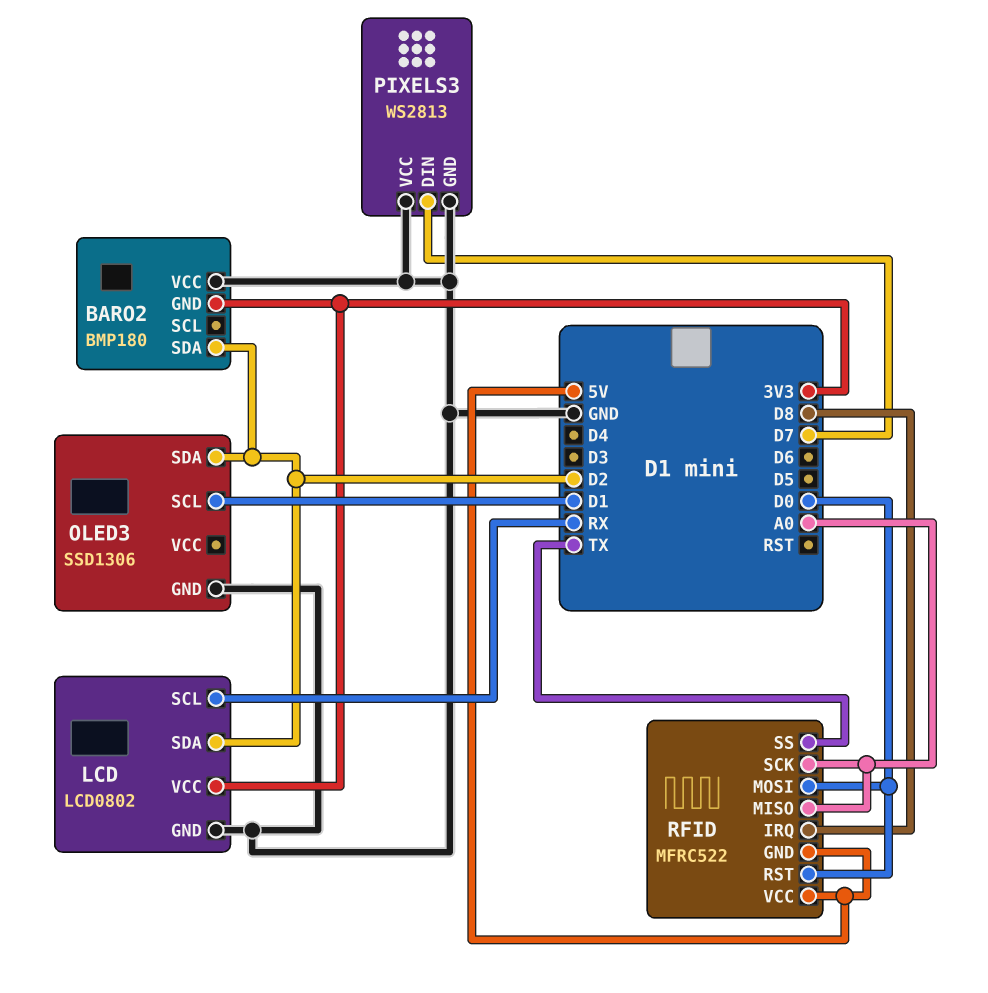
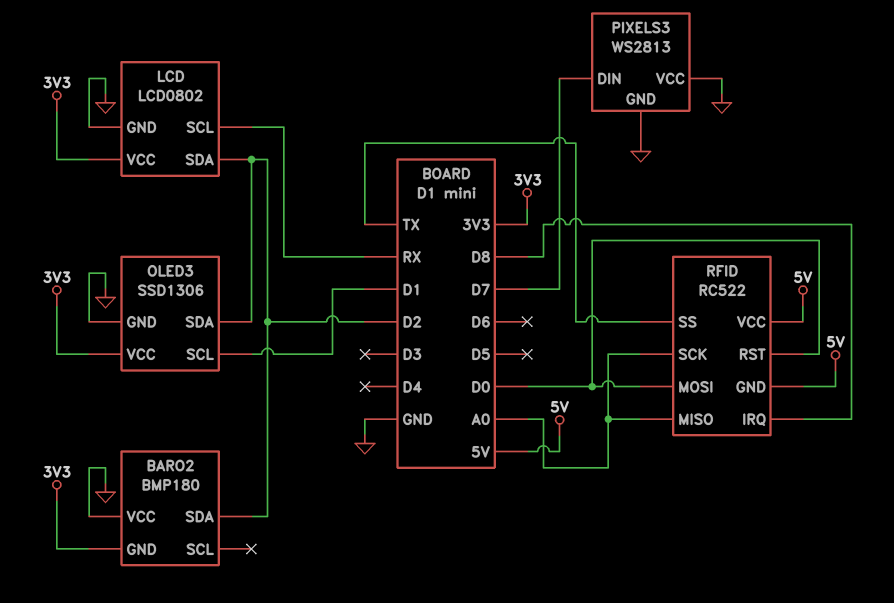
OLED3 pin VCC: none -> 3V3
RFID: MFRC522 -> RC522

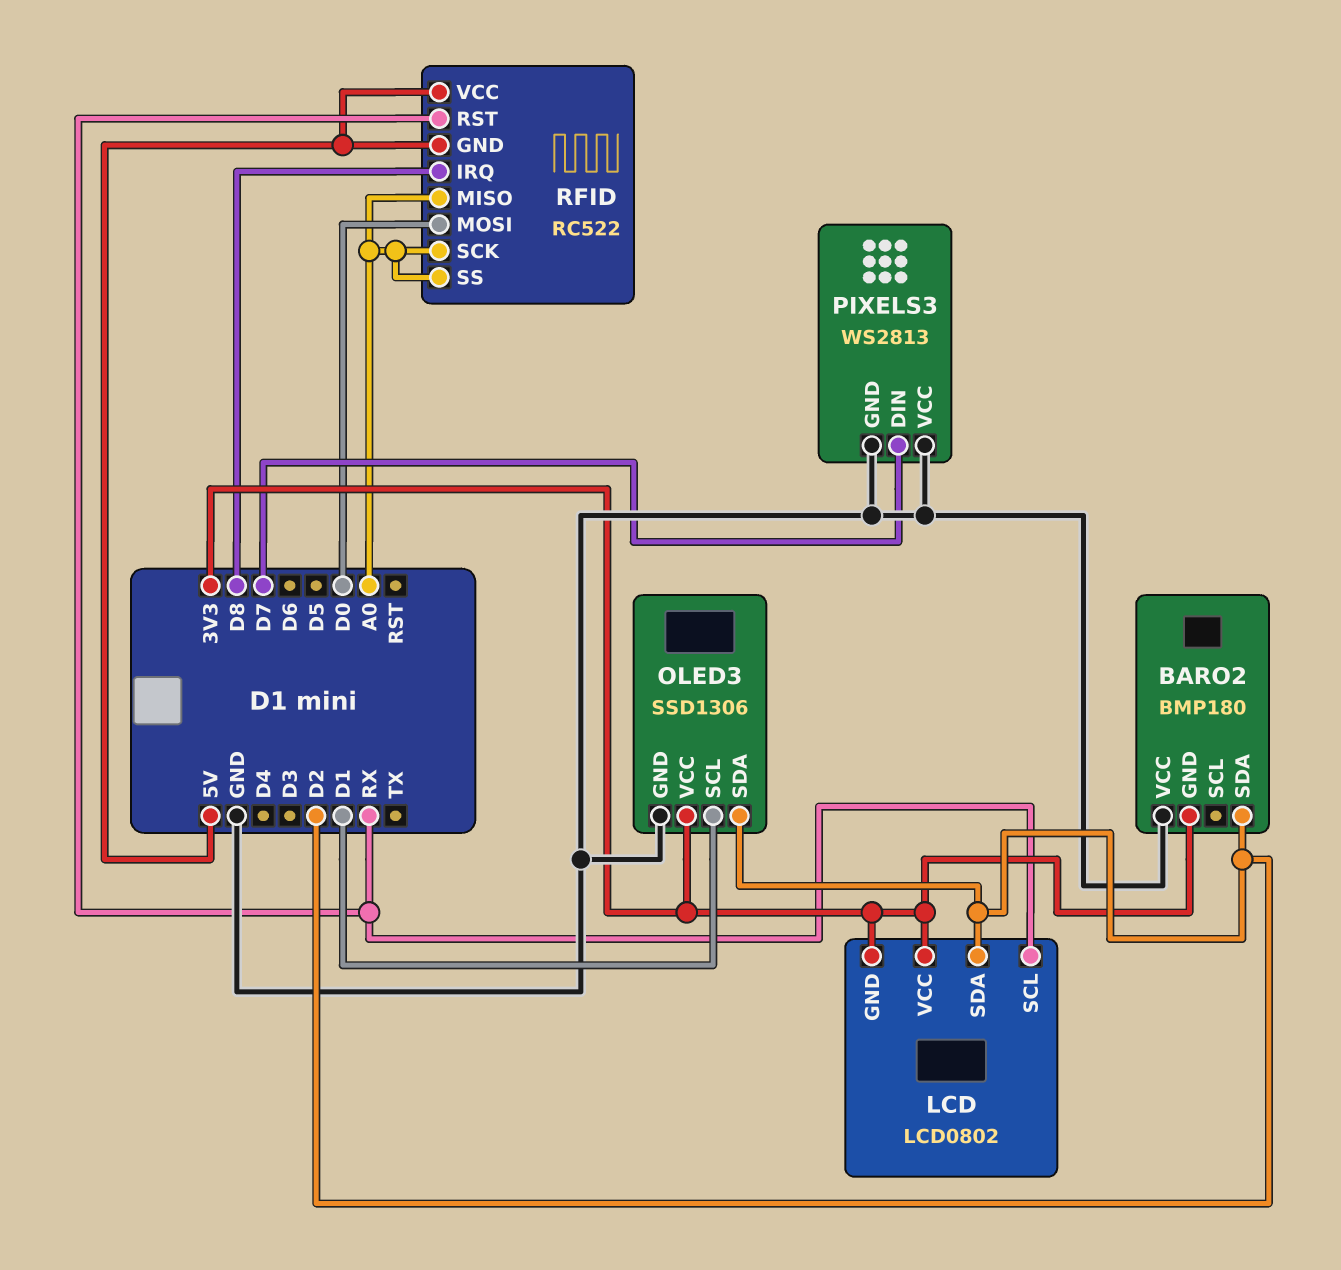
LCD pin GND: GND -> 3V3
RFID pin RST: D0 -> RX
RFID pin SS: TX -> A0

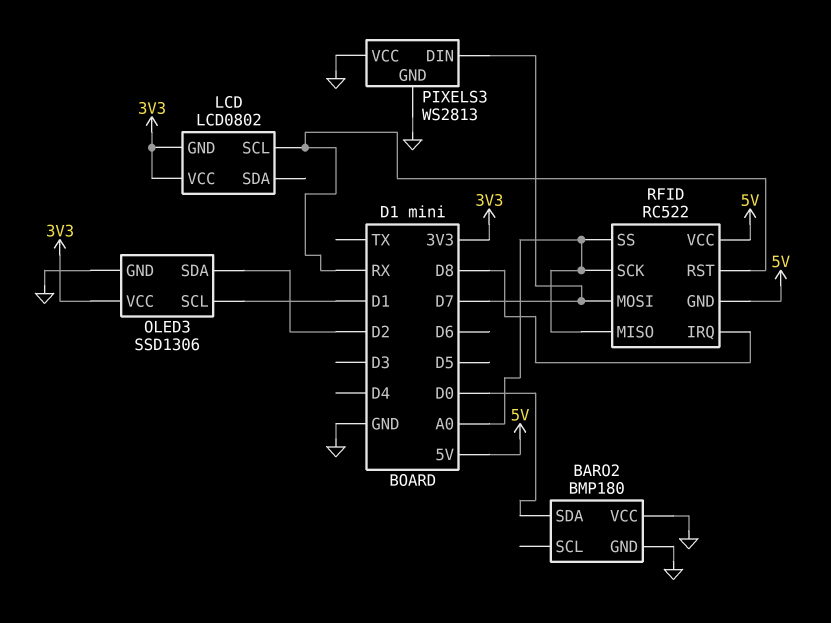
BARO2 pin GND: 3V3 -> GND
BARO2 pin SDA: D2 -> D0
LCD pin SDA: D2 -> none
RFID pin MOSI: D0 -> D7

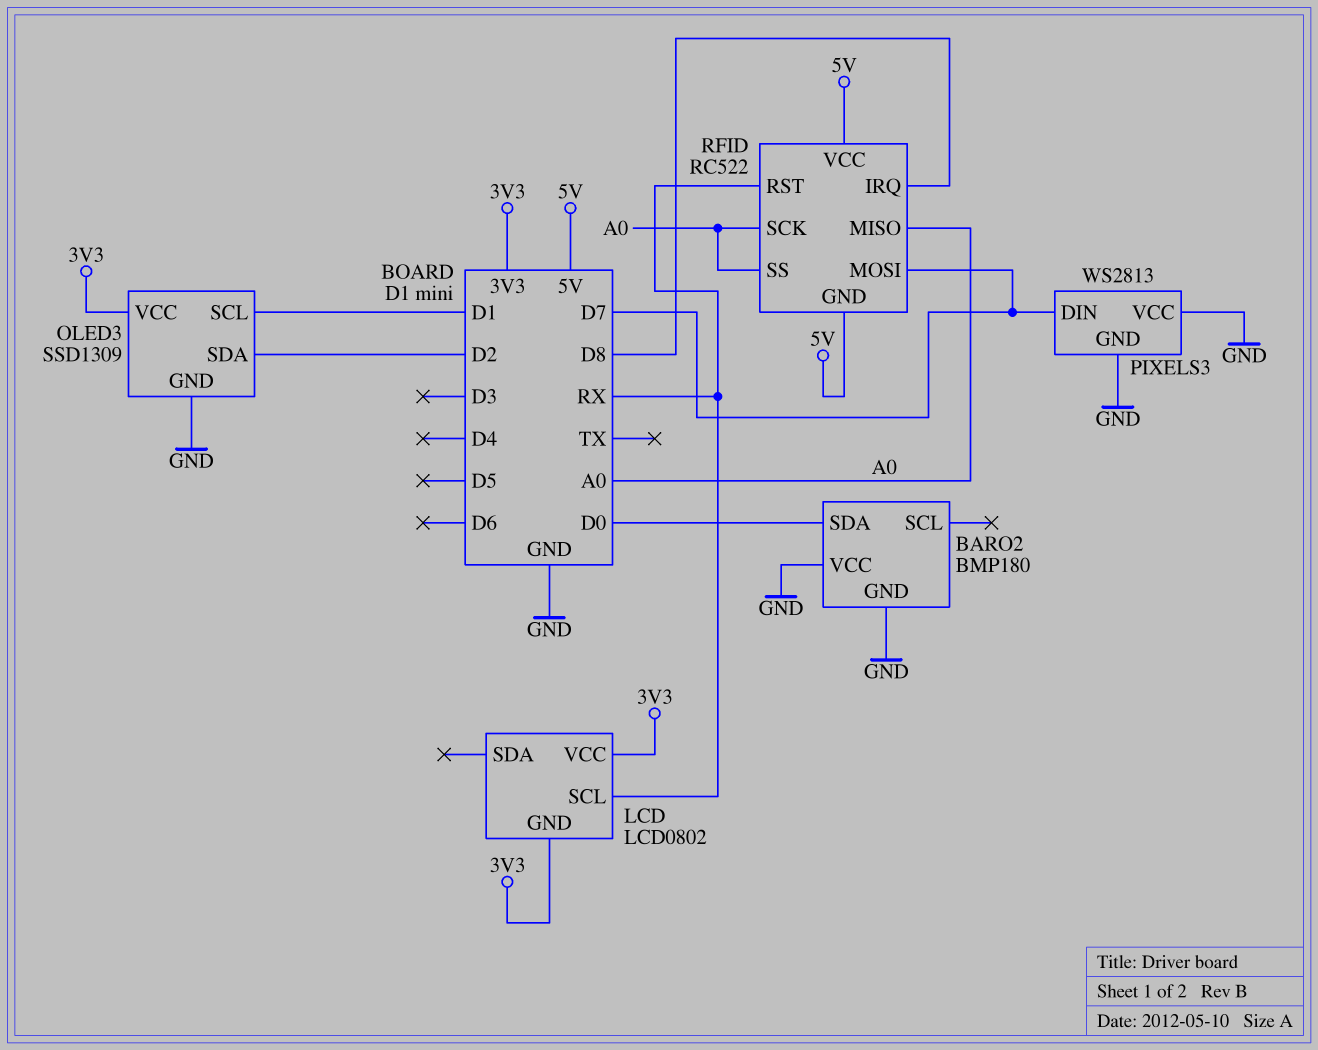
OLED3: SSD1306 -> SSD1309

